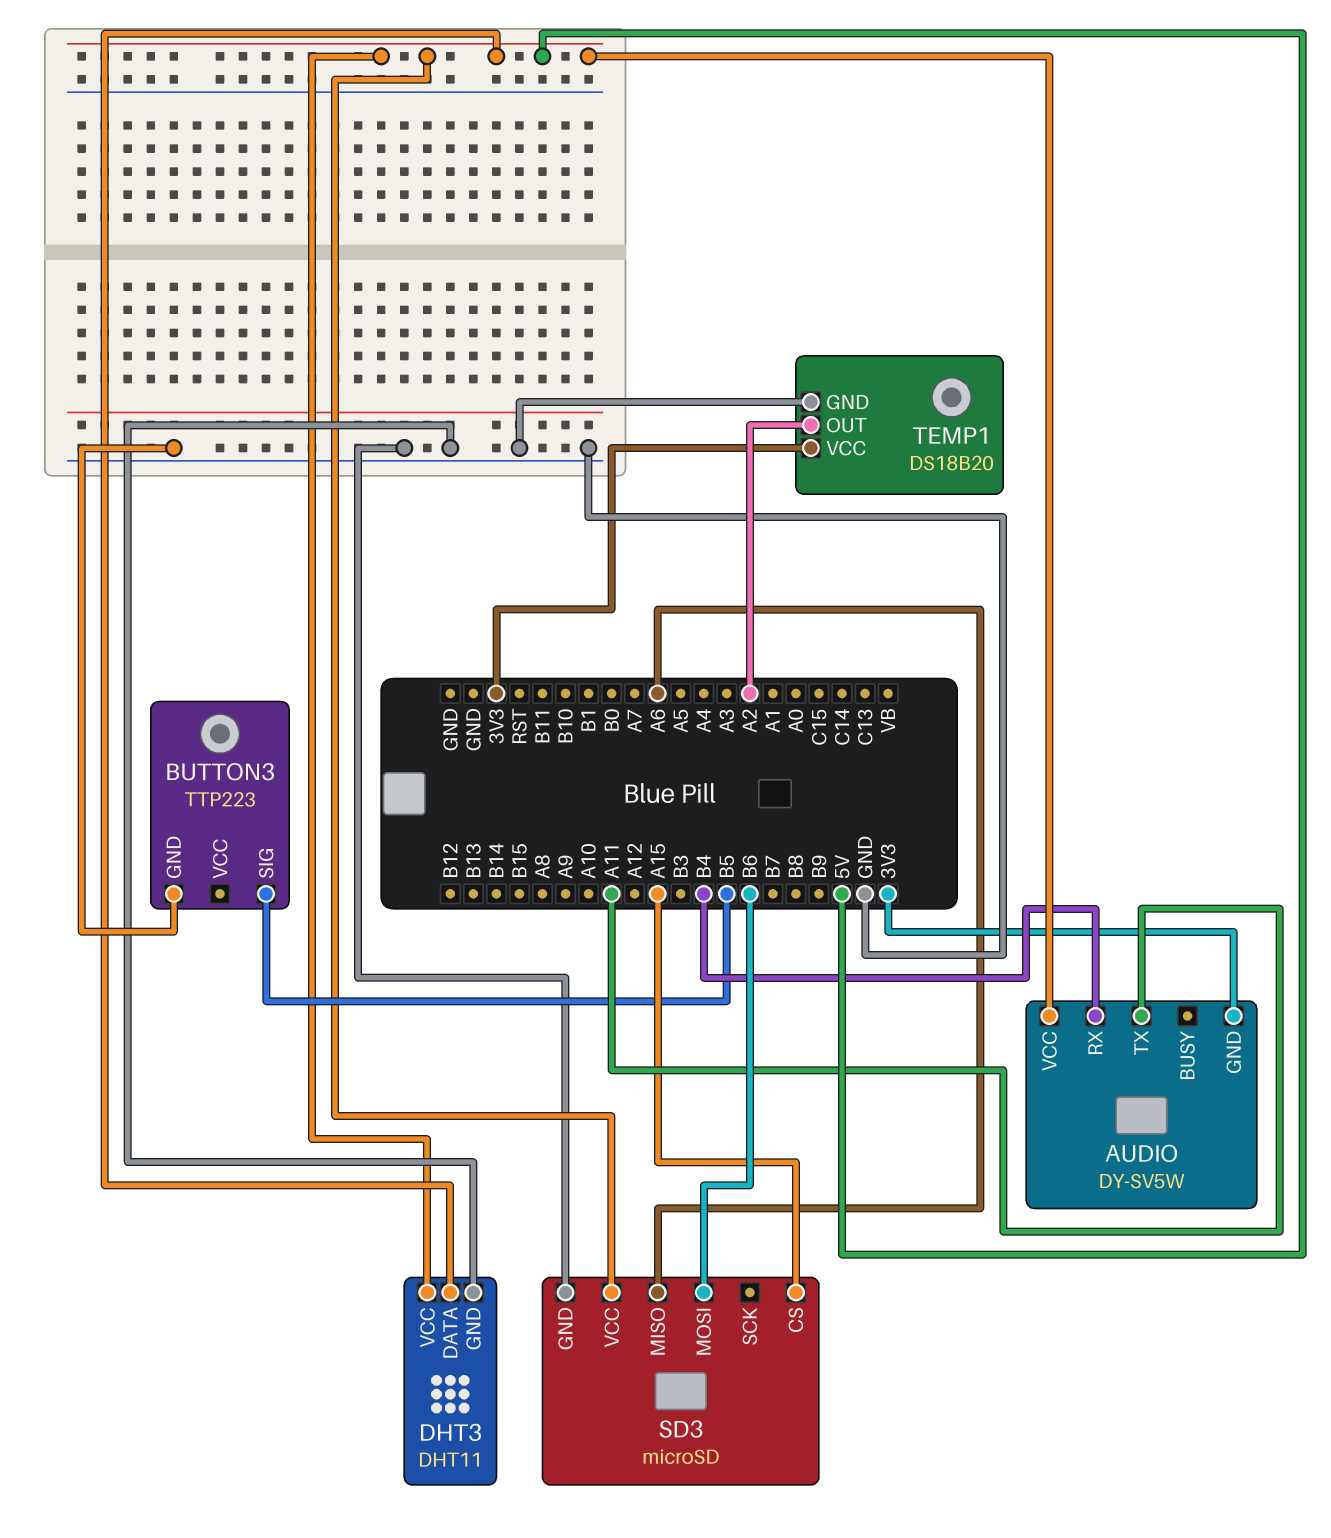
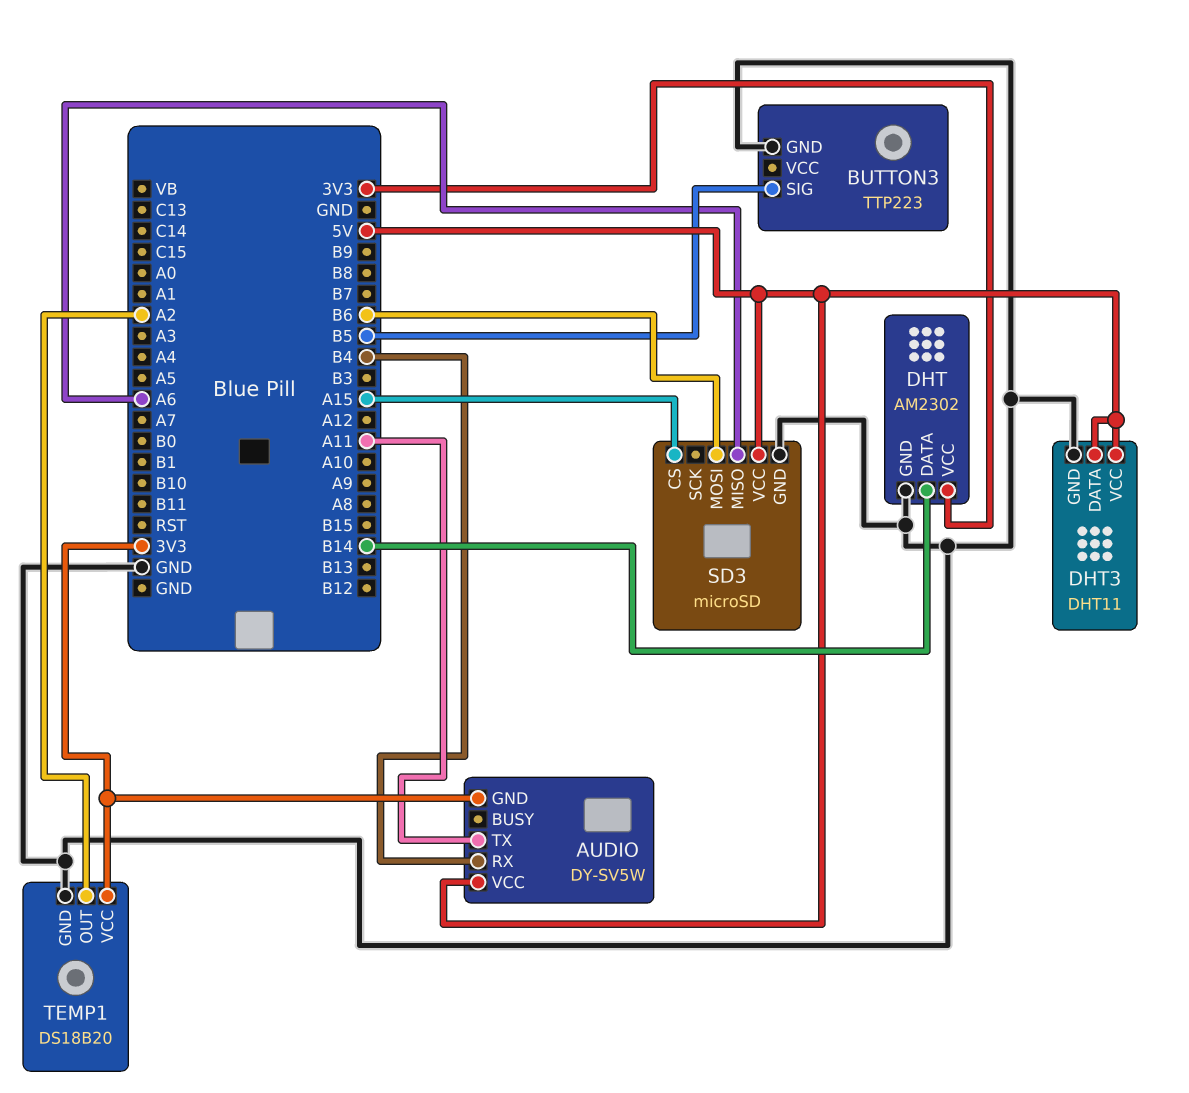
DHT: none -> AM2302
DHT pin DATA: none -> B14
DHT pin GND: none -> GND
DHT pin VCC: none -> 3V3

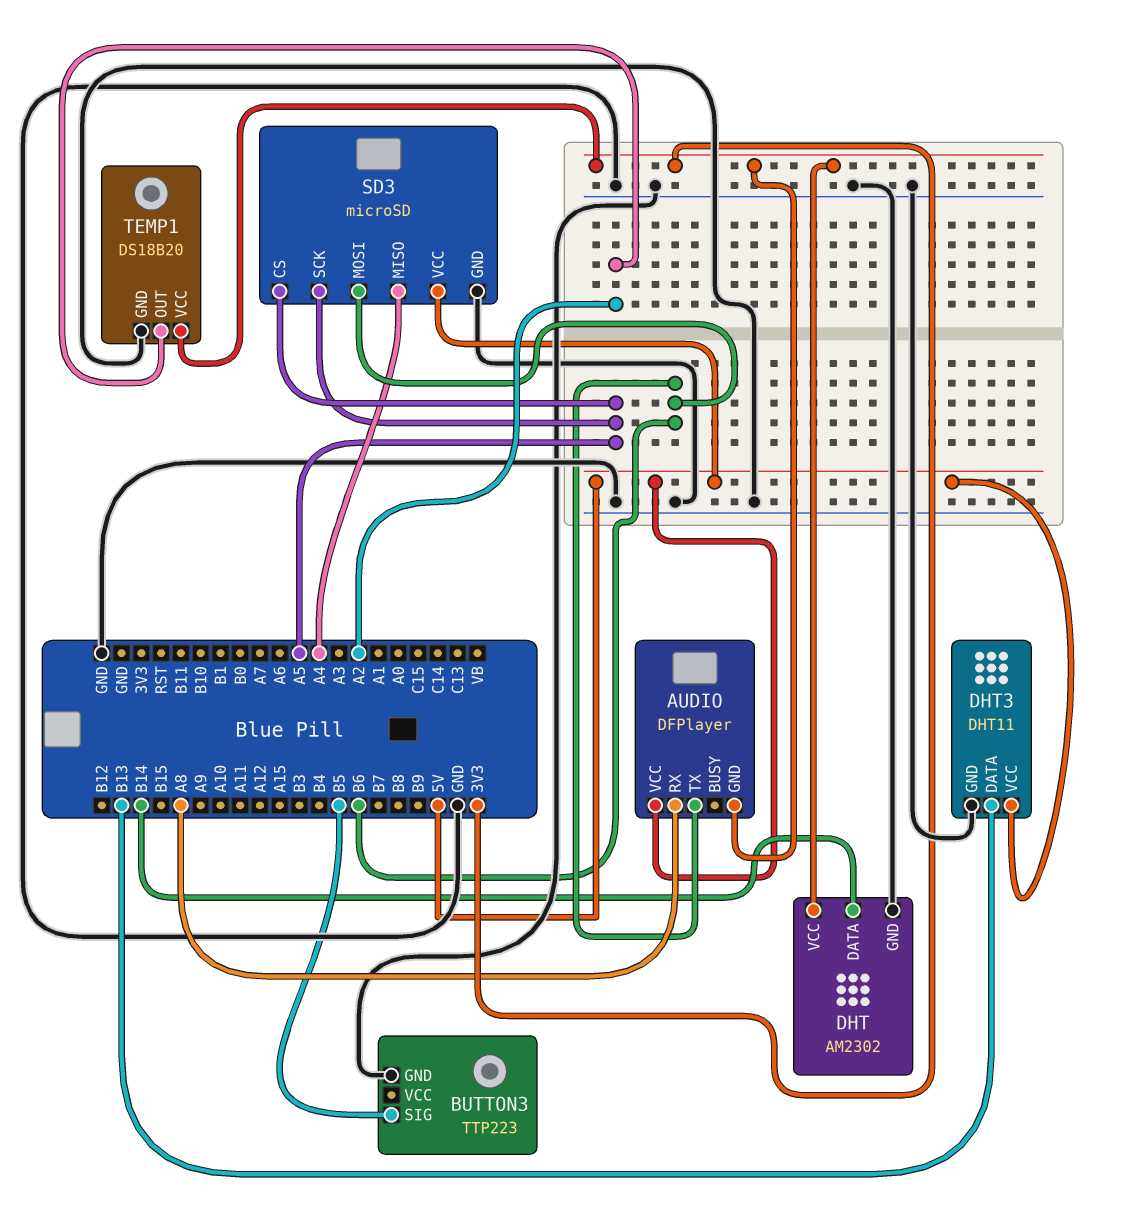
AUDIO: DY-SV5W -> DFPlayer
AUDIO pin RX: B4 -> A8
AUDIO pin TX: A11 -> B6
DHT3 pin DATA: 5V -> B13
SD3 pin CS: A15 -> A5
SD3 pin MISO: A6 -> A4
SD3 pin SCK: none -> A5

